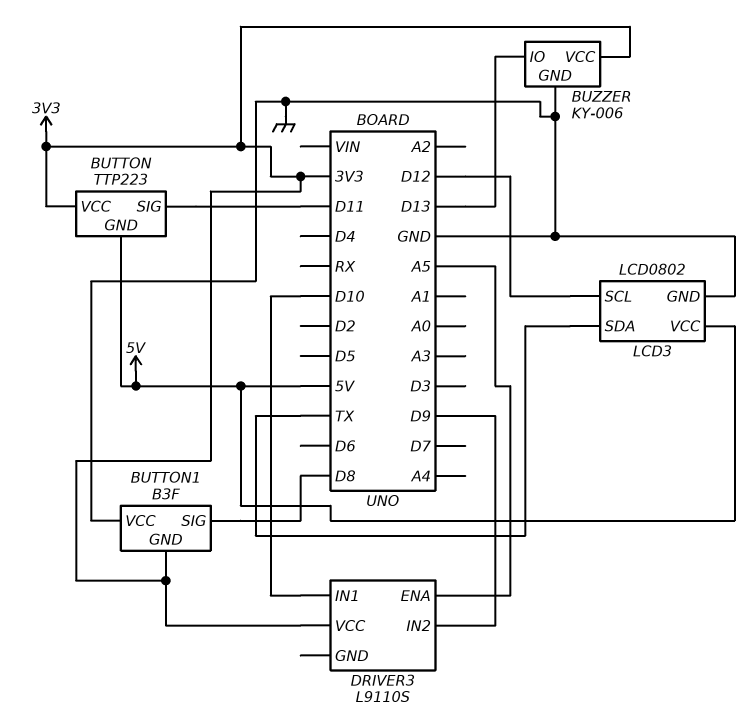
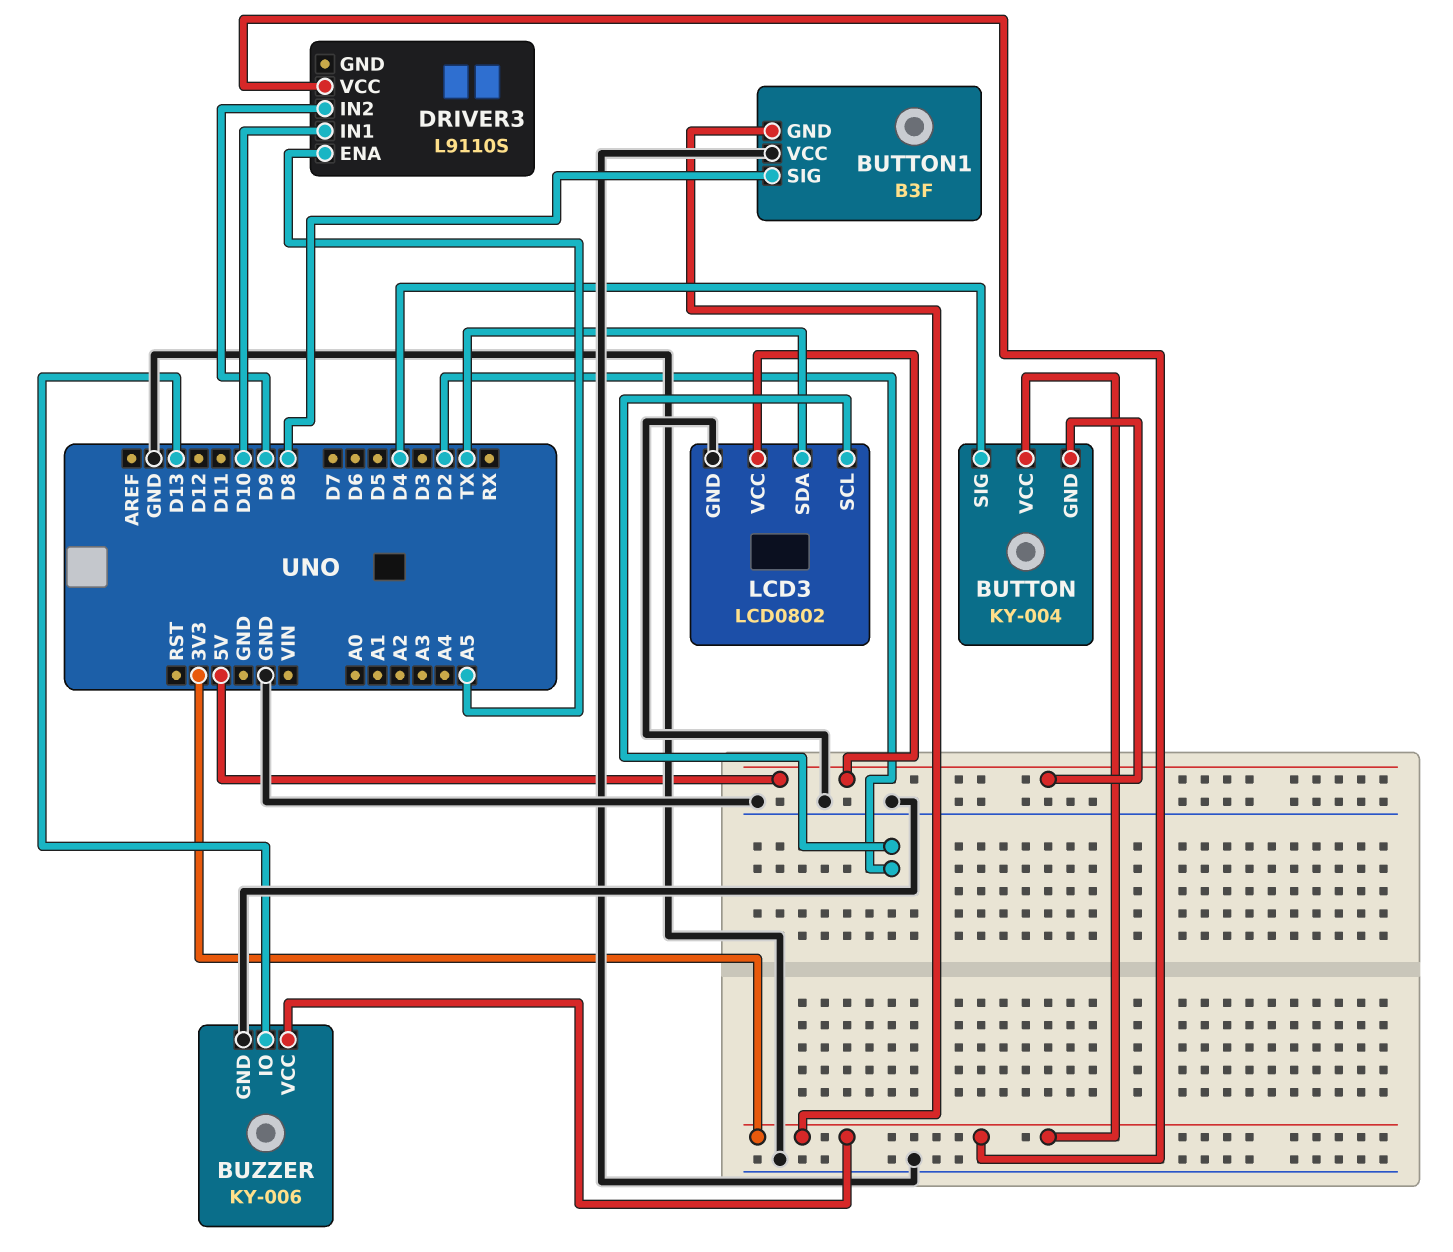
BUTTON: TTP223 -> KY-004
BUTTON pin SIG: D11 -> D4
LCD3 pin SCL: D12 -> D2

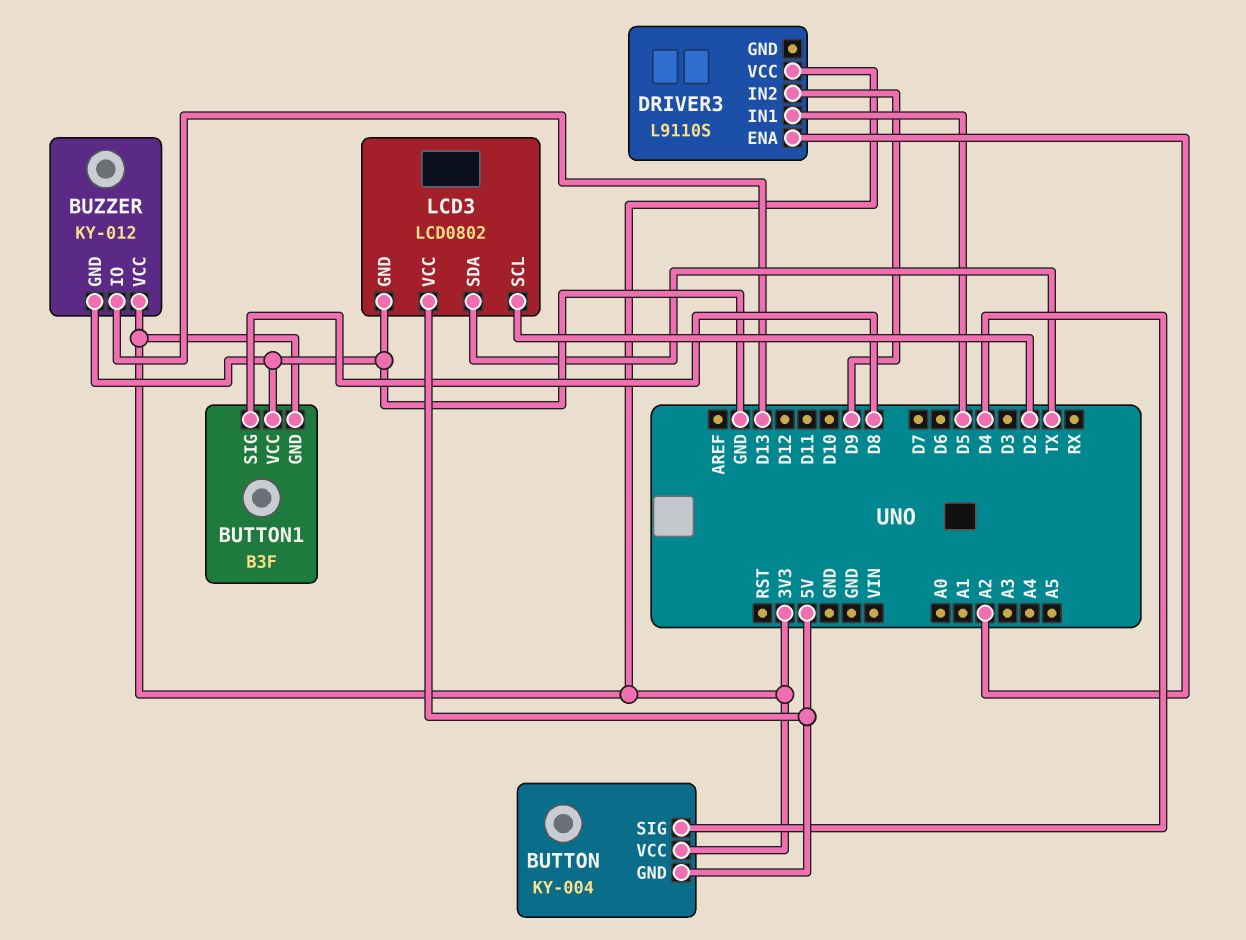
BUZZER: KY-006 -> KY-012
DRIVER3 pin ENA: A5 -> A2
DRIVER3 pin IN1: D10 -> D5

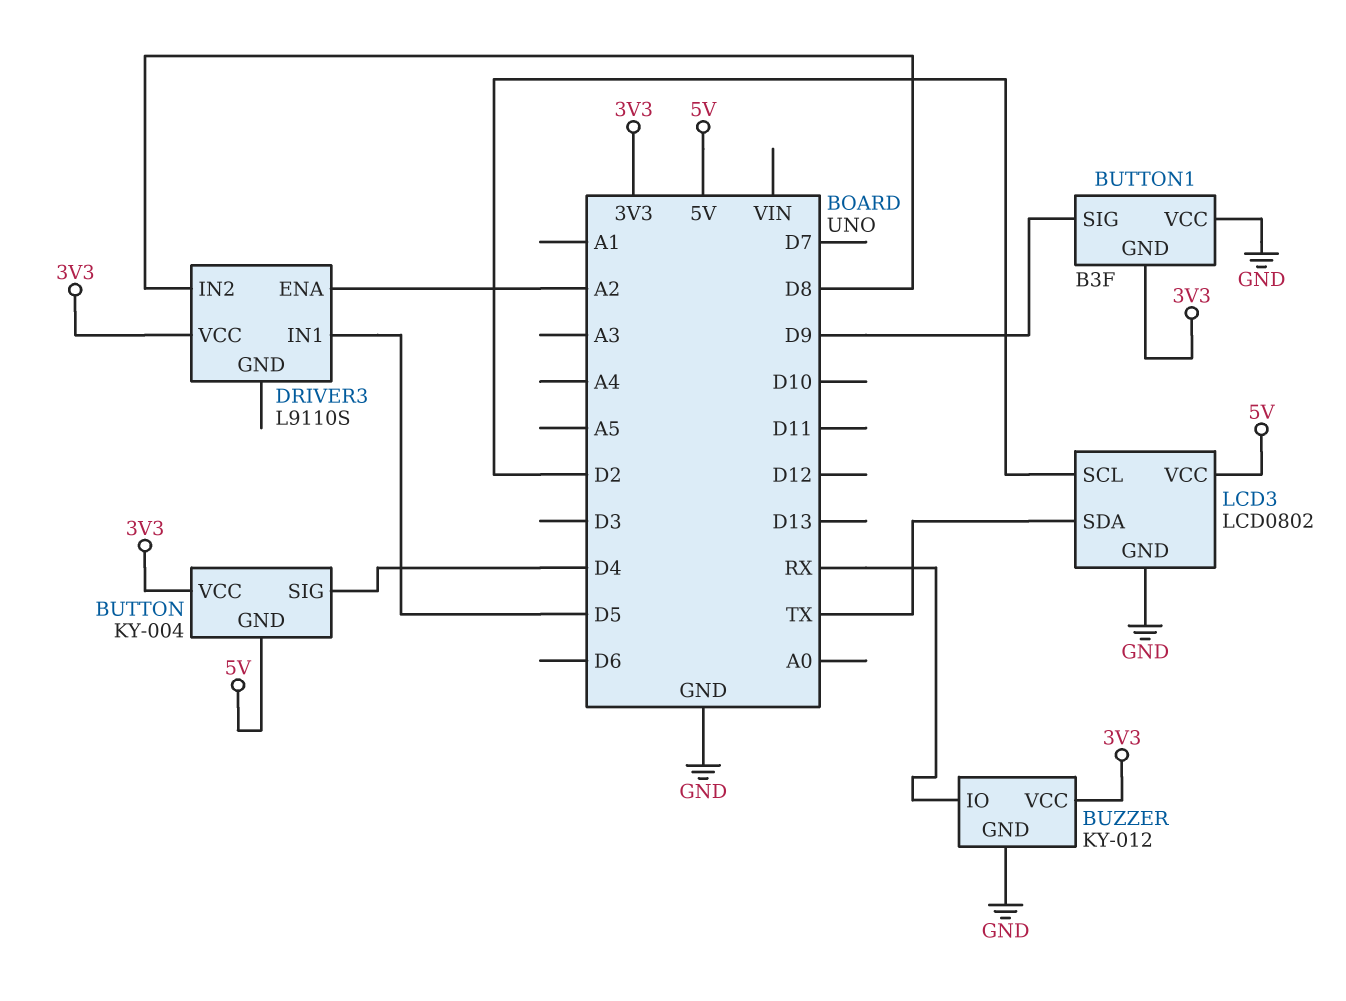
BUTTON1 pin SIG: D8 -> D9
BUZZER pin IO: D13 -> RX
DRIVER3 pin IN2: D9 -> D8

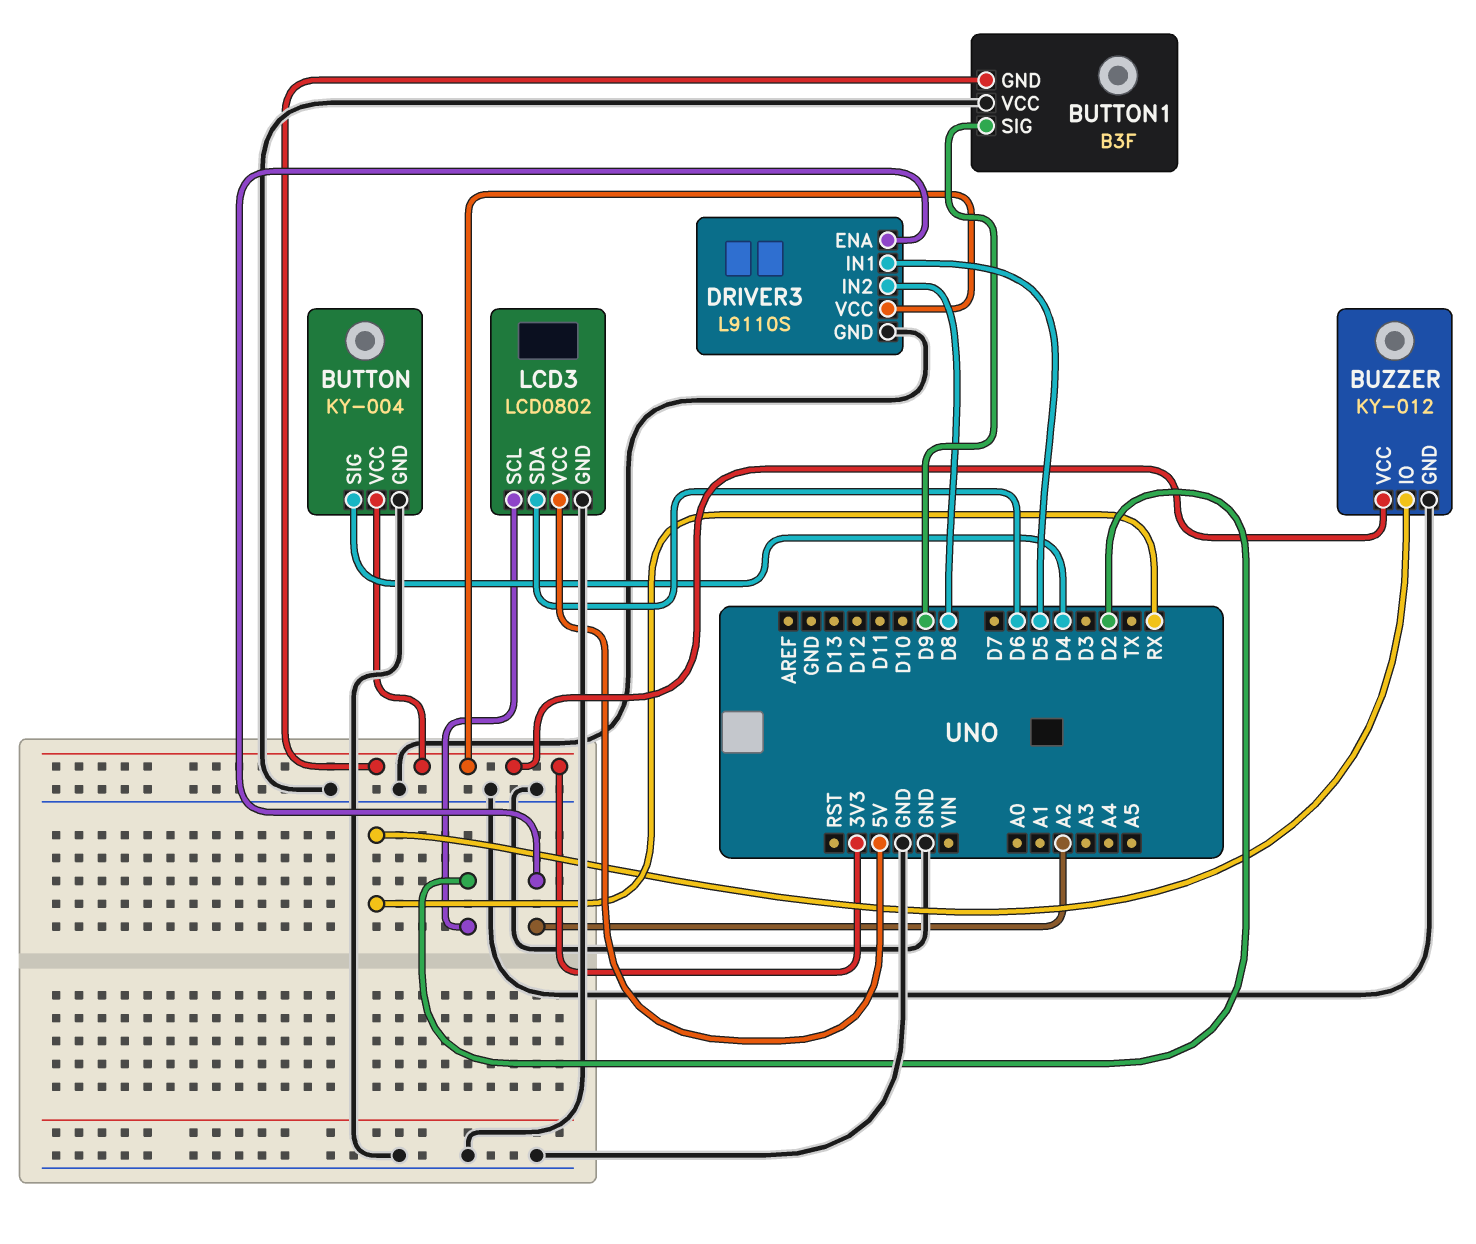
BUTTON pin GND: 5V -> GND
DRIVER3 pin GND: none -> GND
LCD3 pin SDA: TX -> D6

